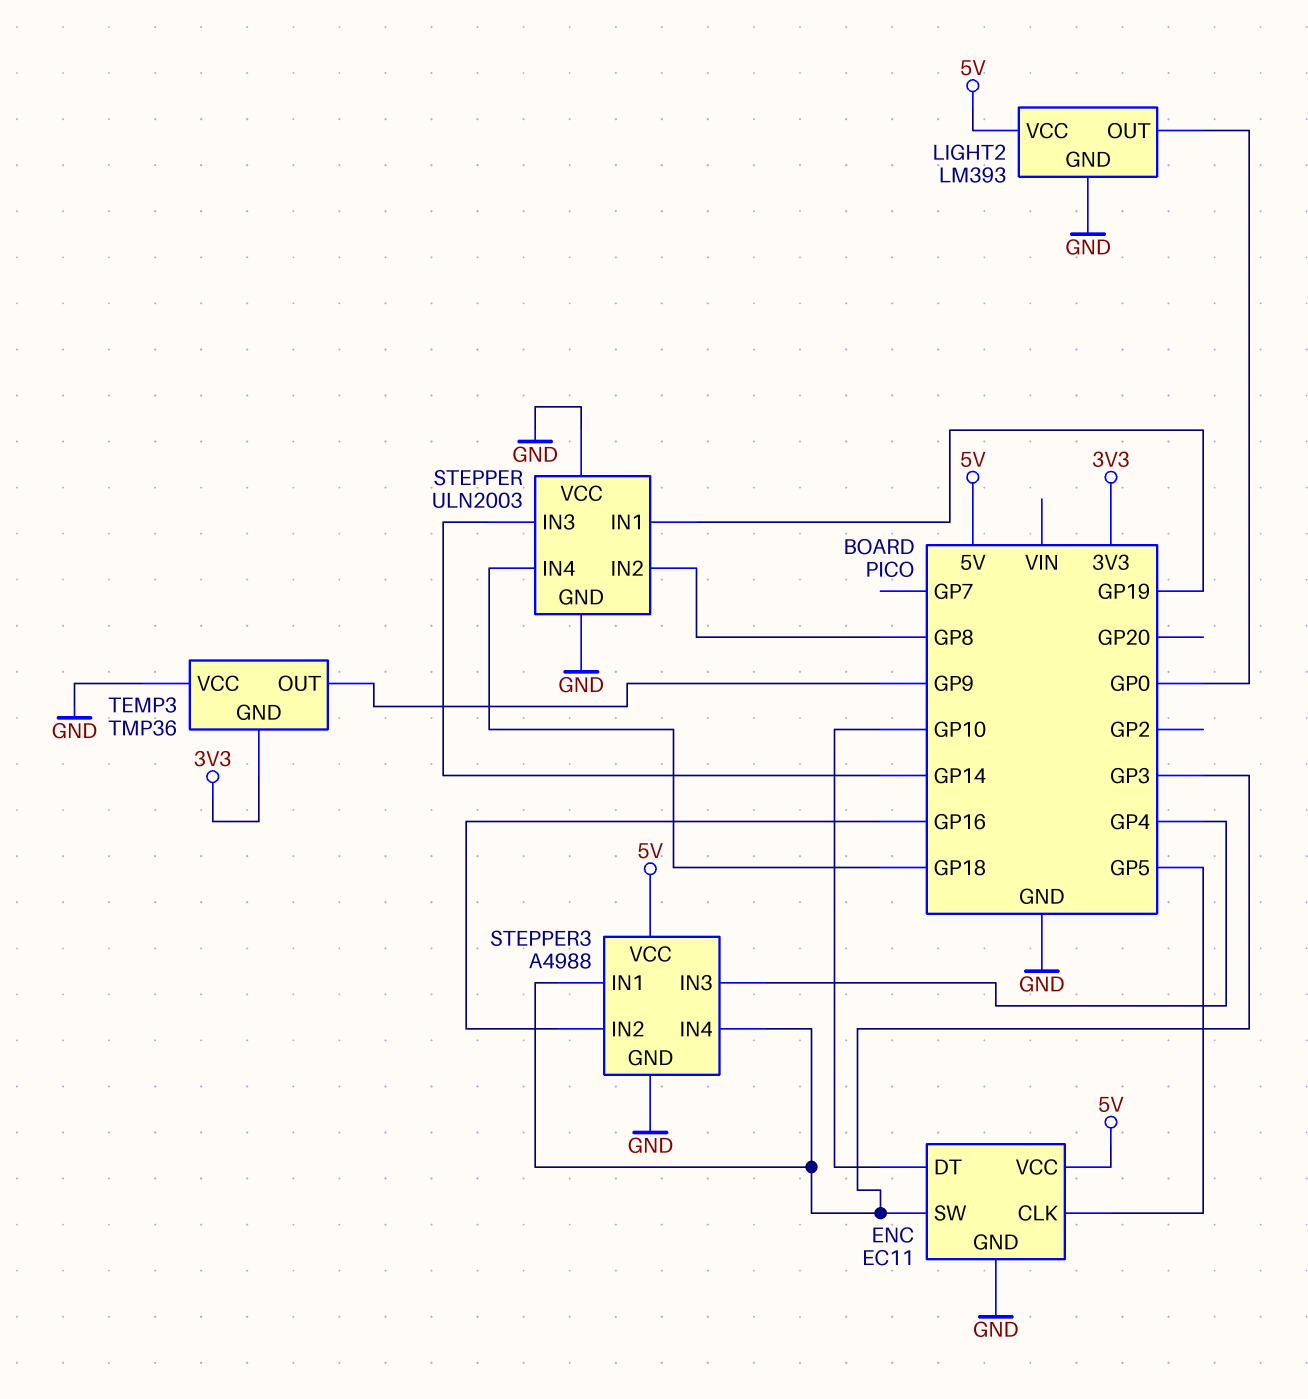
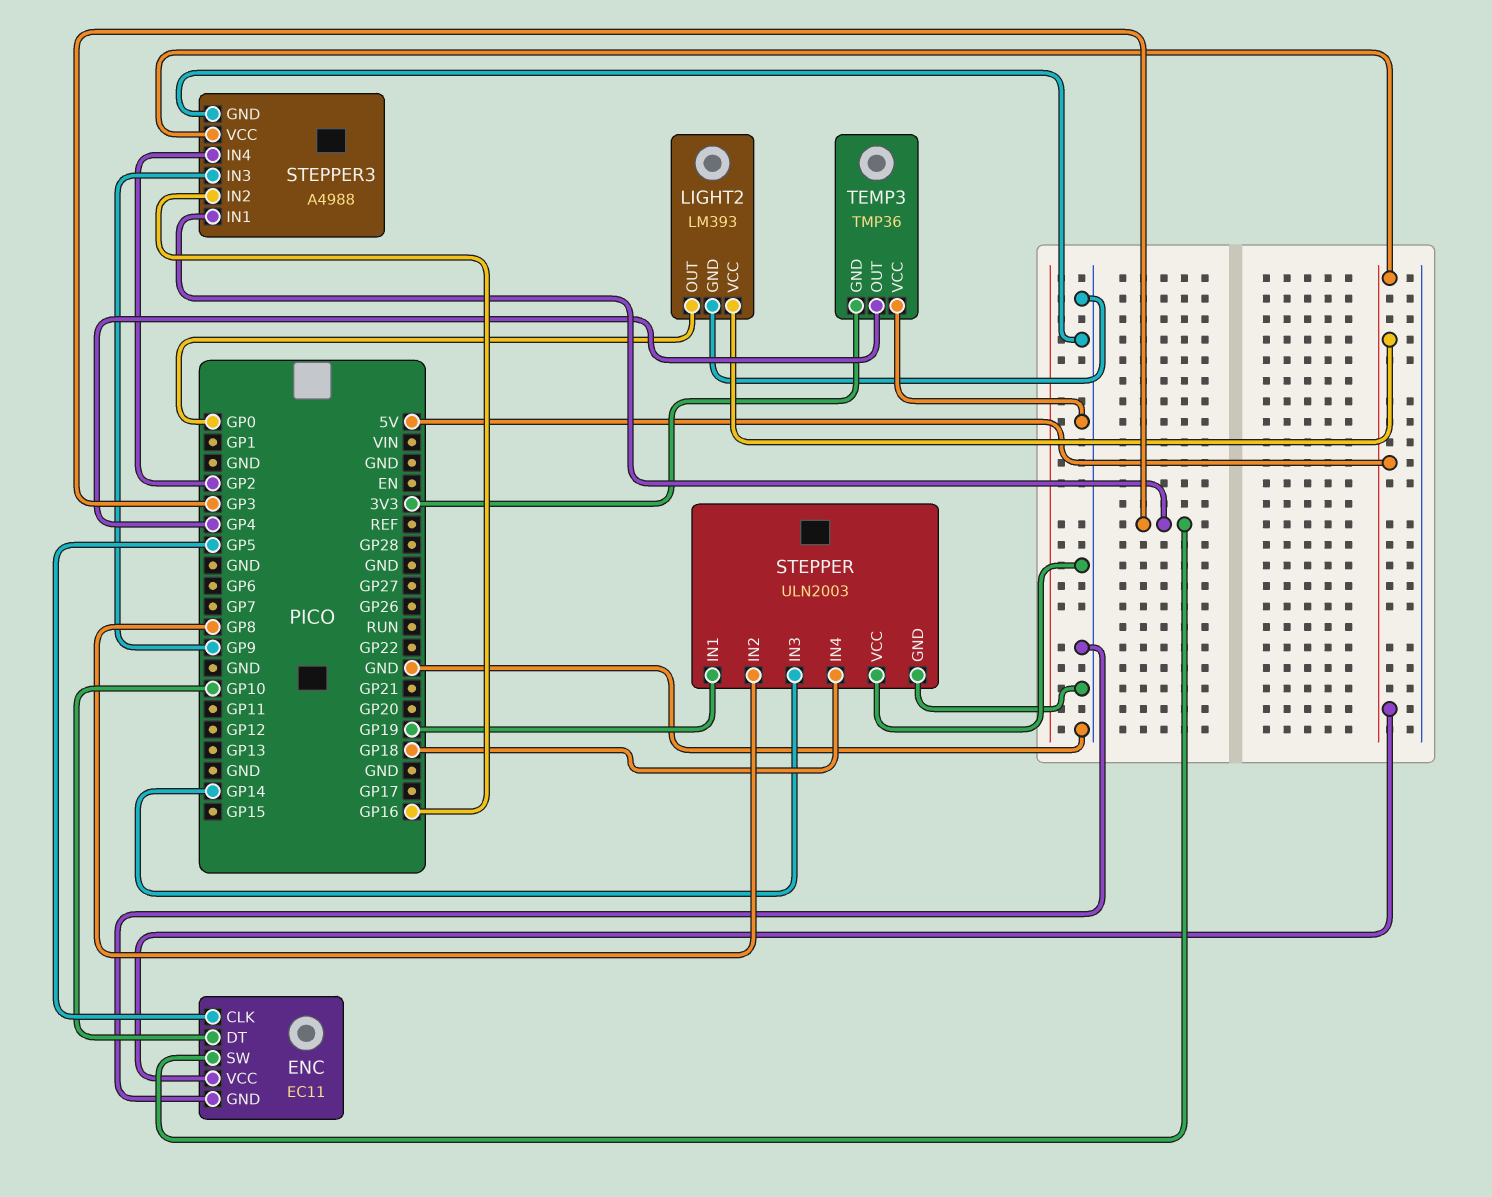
STEPPER3 pin IN3: GP4 -> GP9
STEPPER3 pin IN4: GP3 -> GP2
TEMP3 pin OUT: GP9 -> GP4

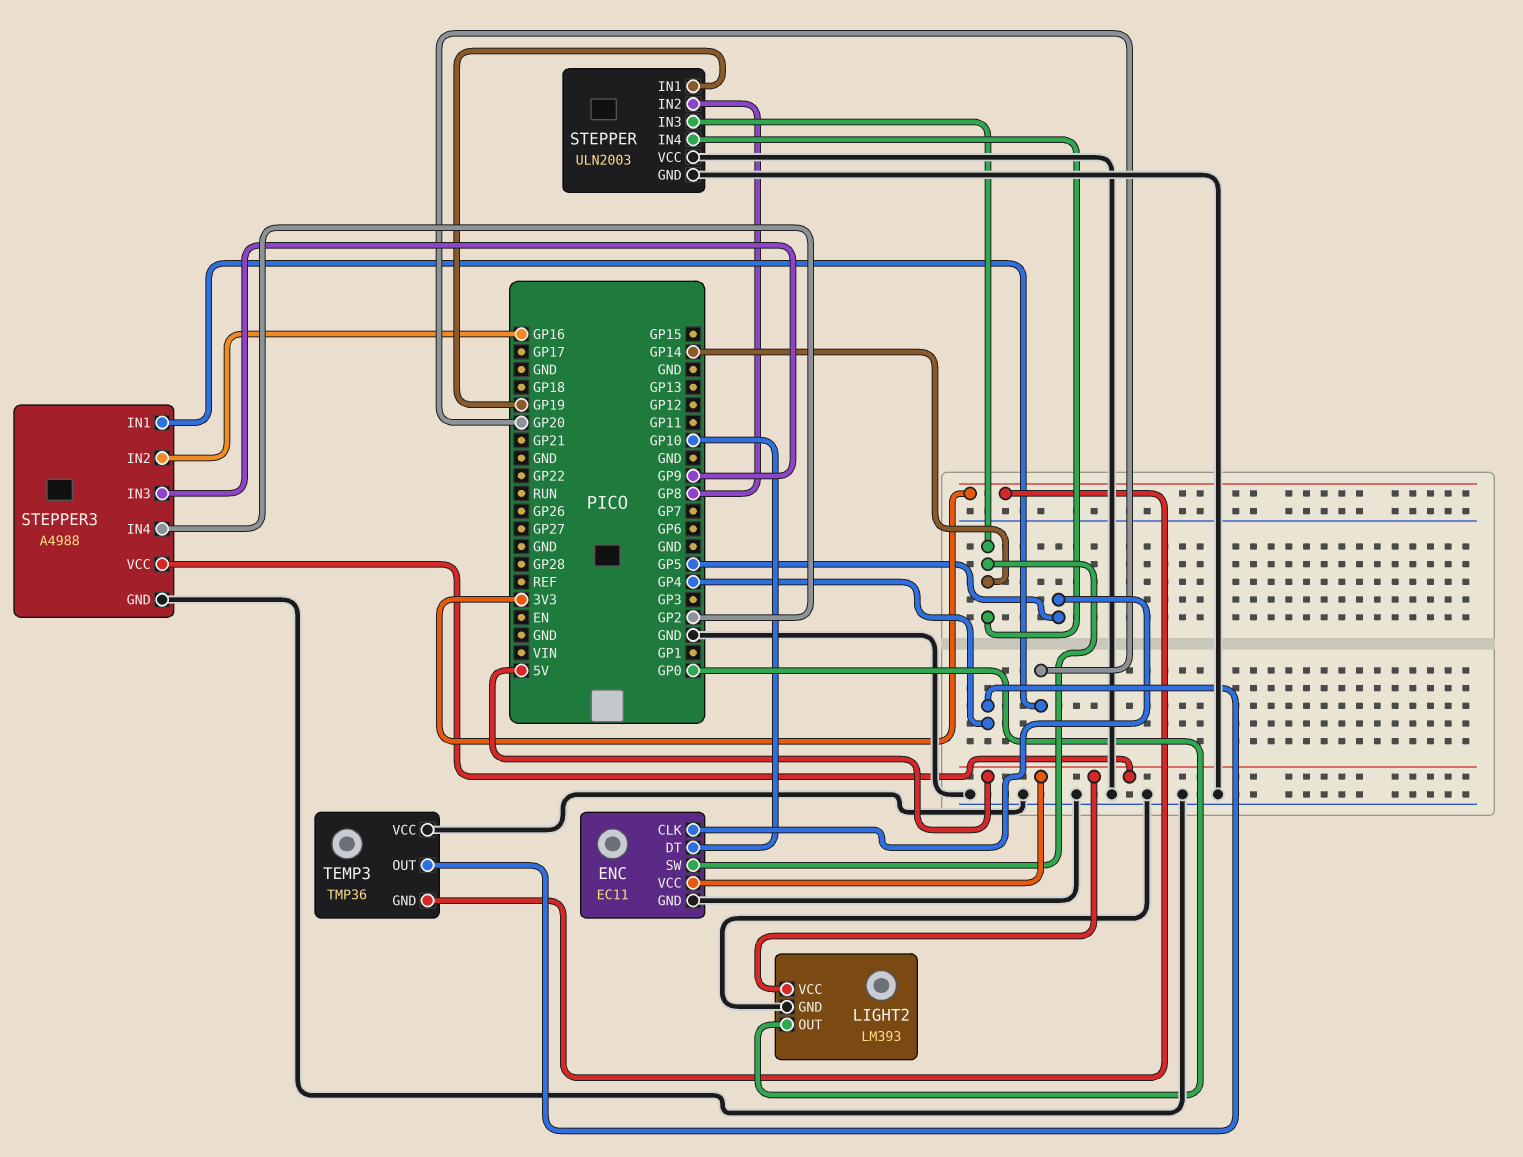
ENC pin SW: GP3 -> GP14
STEPPER pin IN4: GP18 -> GP14
STEPPER3 pin IN1: GP3 -> GP20

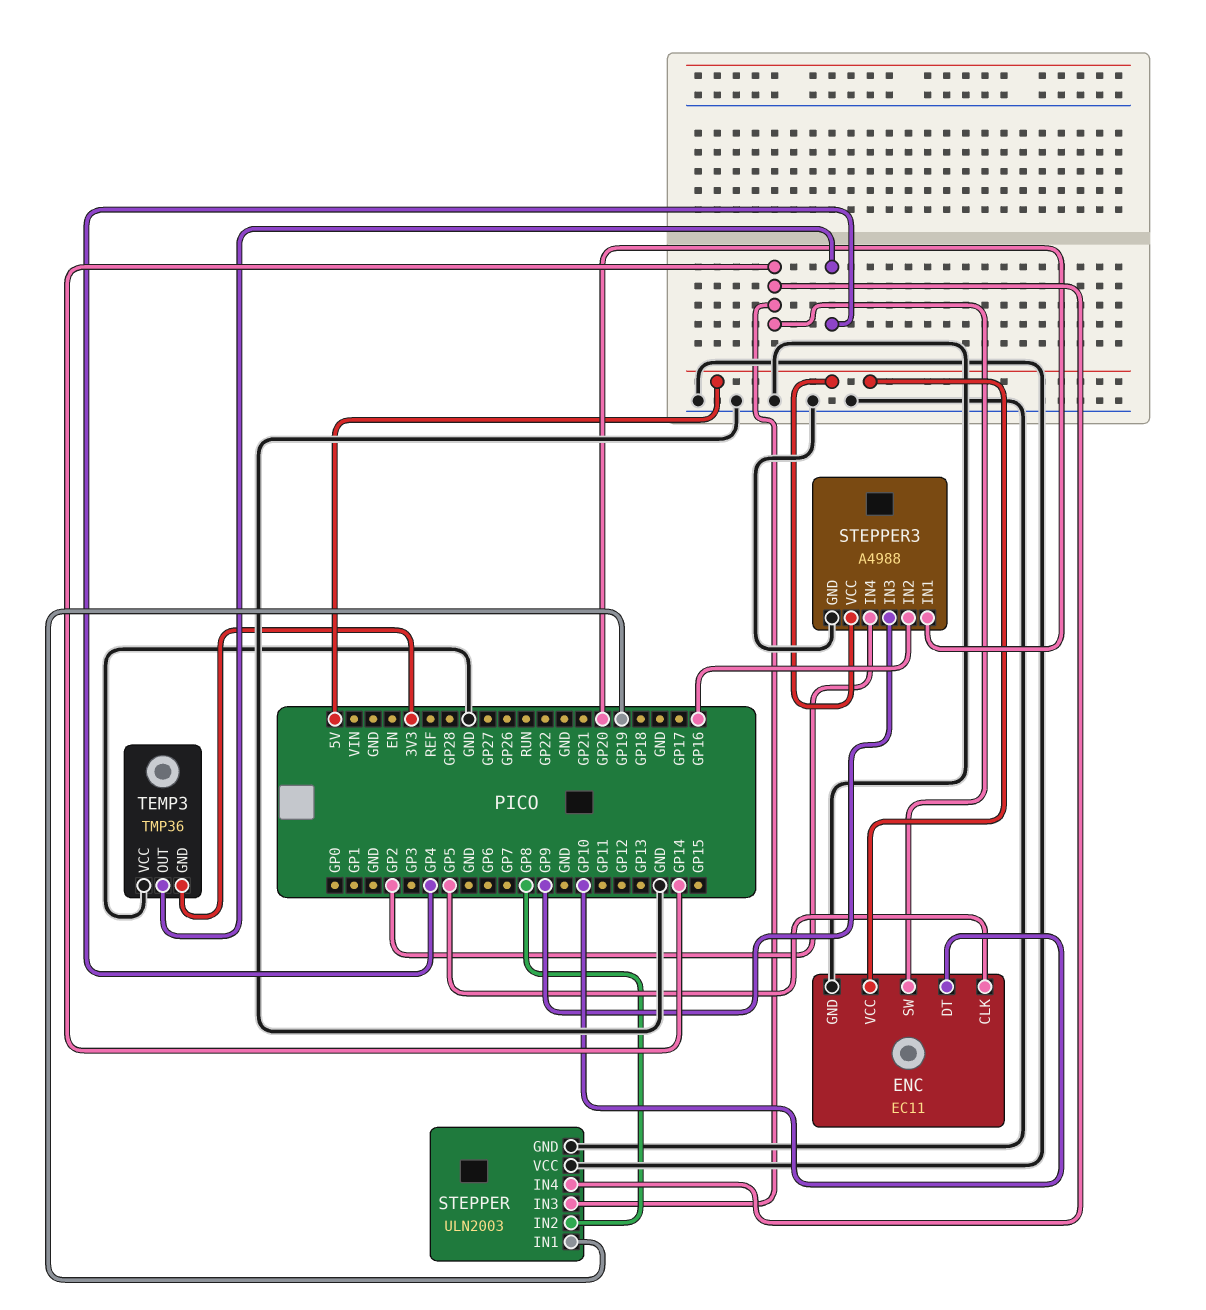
LIGHT2: LM393 -> none
LIGHT2 pin GND: GND -> none
LIGHT2 pin OUT: GP0 -> none
LIGHT2 pin VCC: 5V -> none

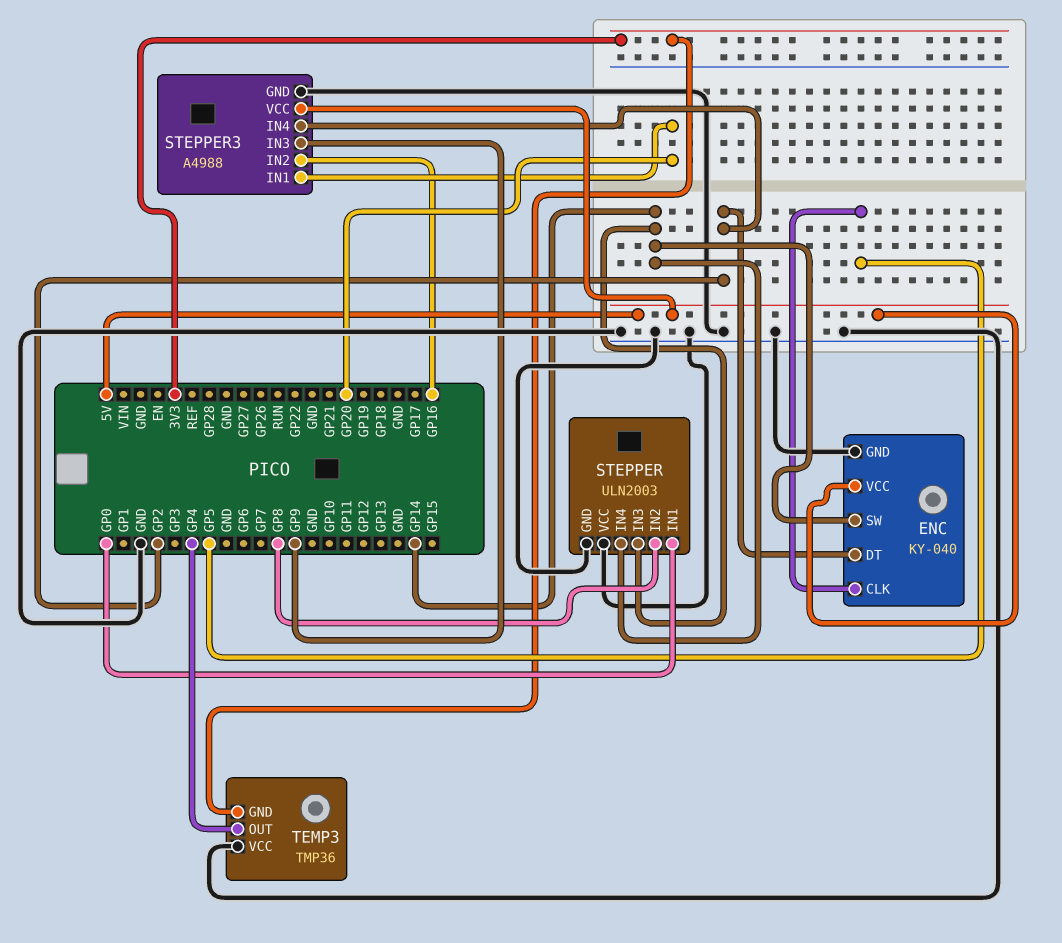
ENC: EC11 -> KY-040
ENC pin DT: GP10 -> GP2
STEPPER pin IN1: GP19 -> GP0

